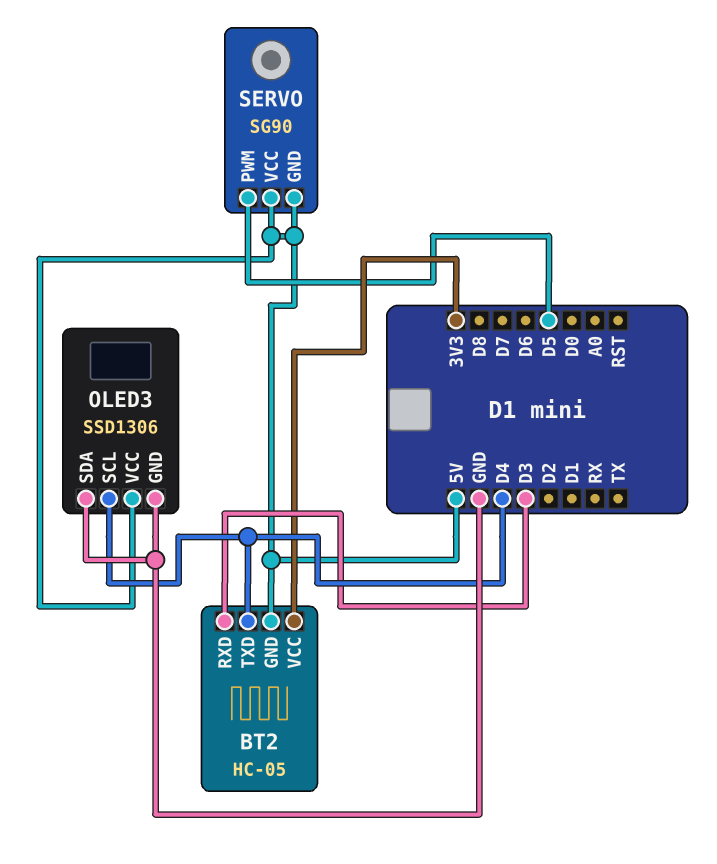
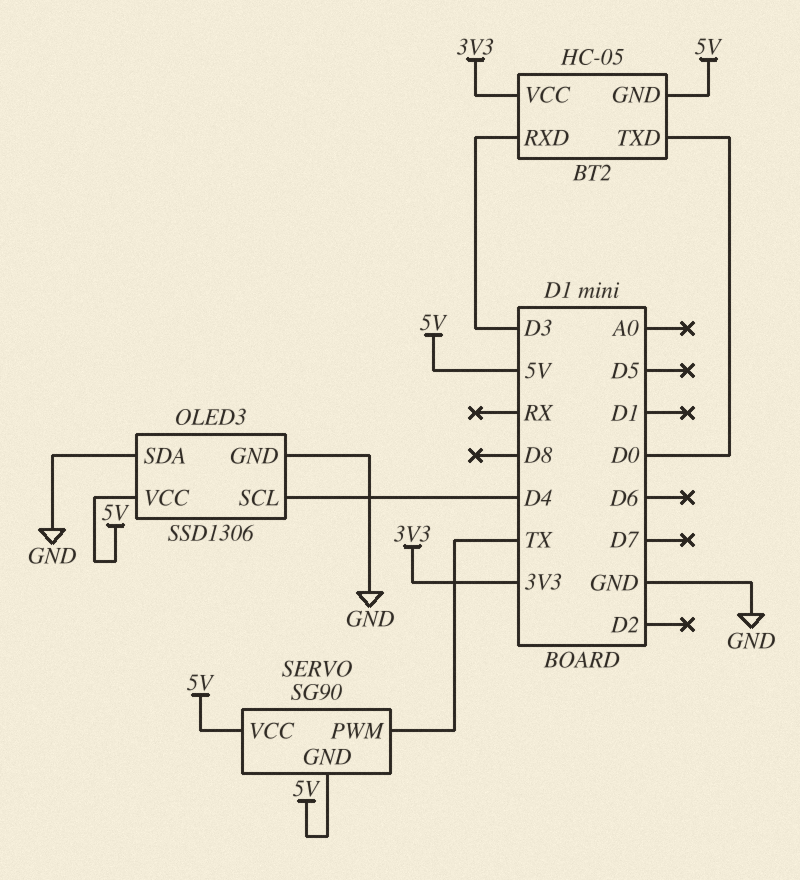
BT2 pin TXD: D4 -> D0
SERVO pin PWM: D5 -> TX

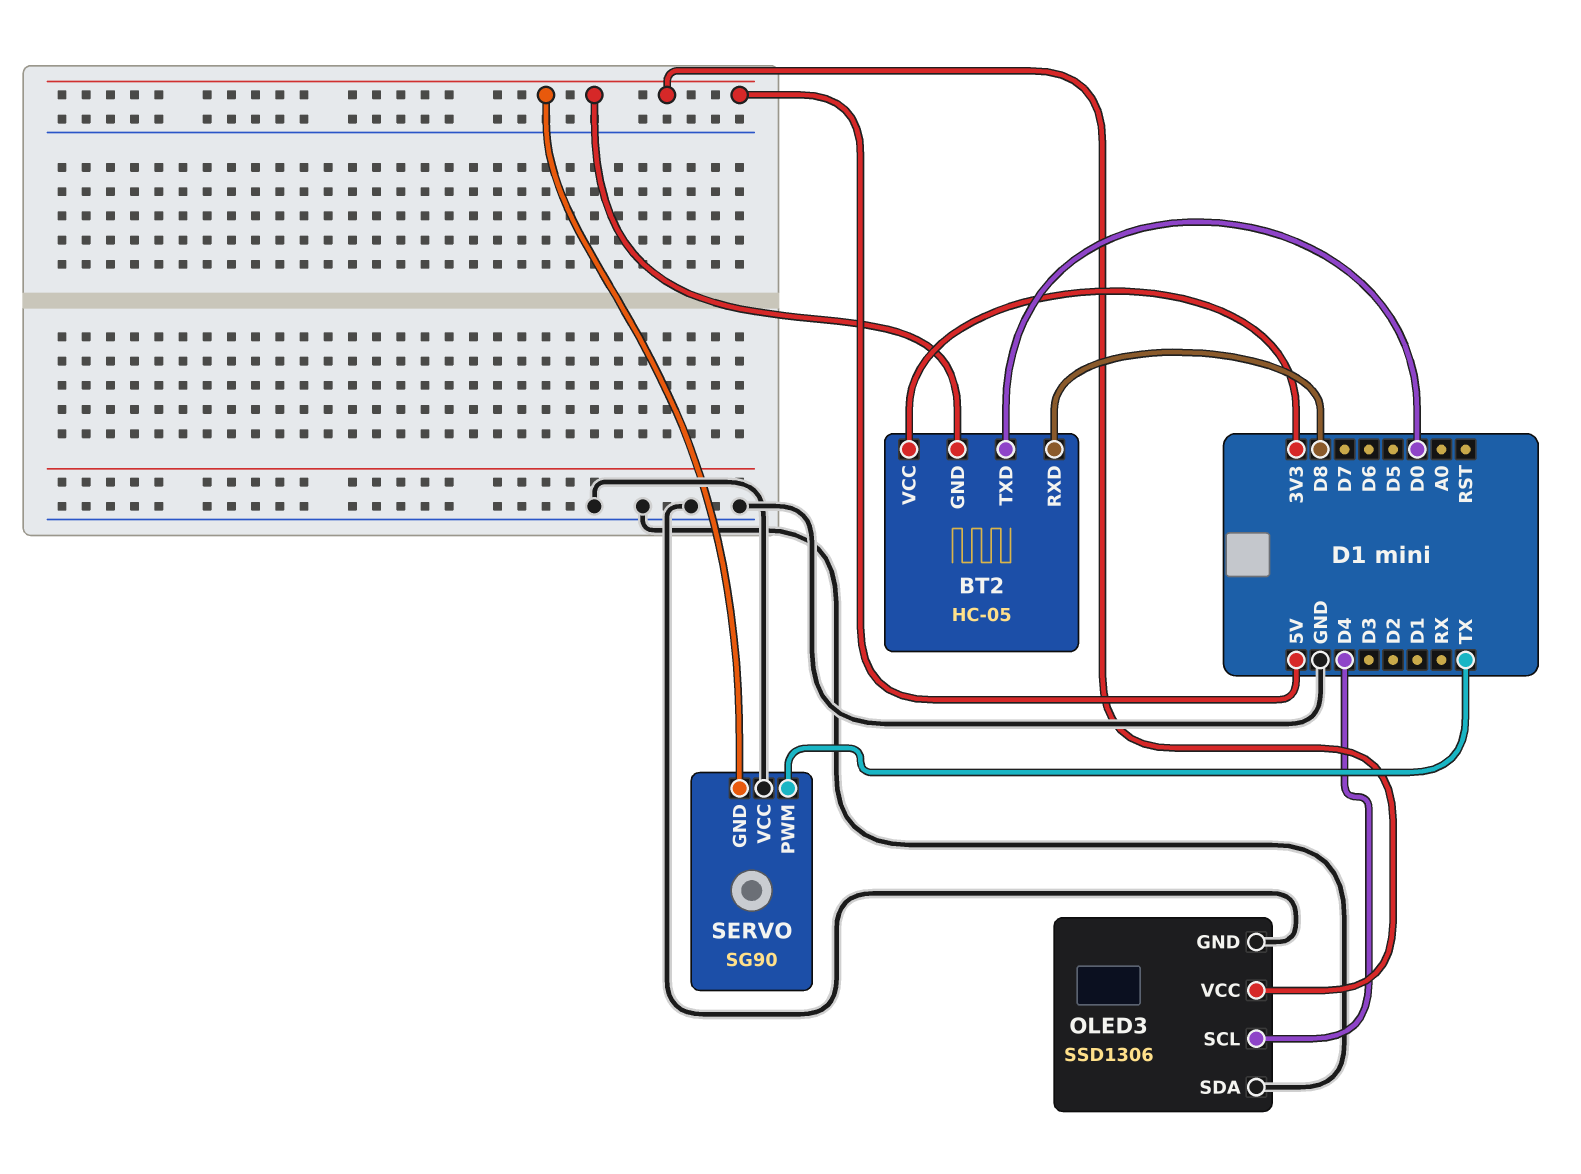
BT2 pin RXD: D3 -> D8
SERVO pin VCC: 5V -> GND

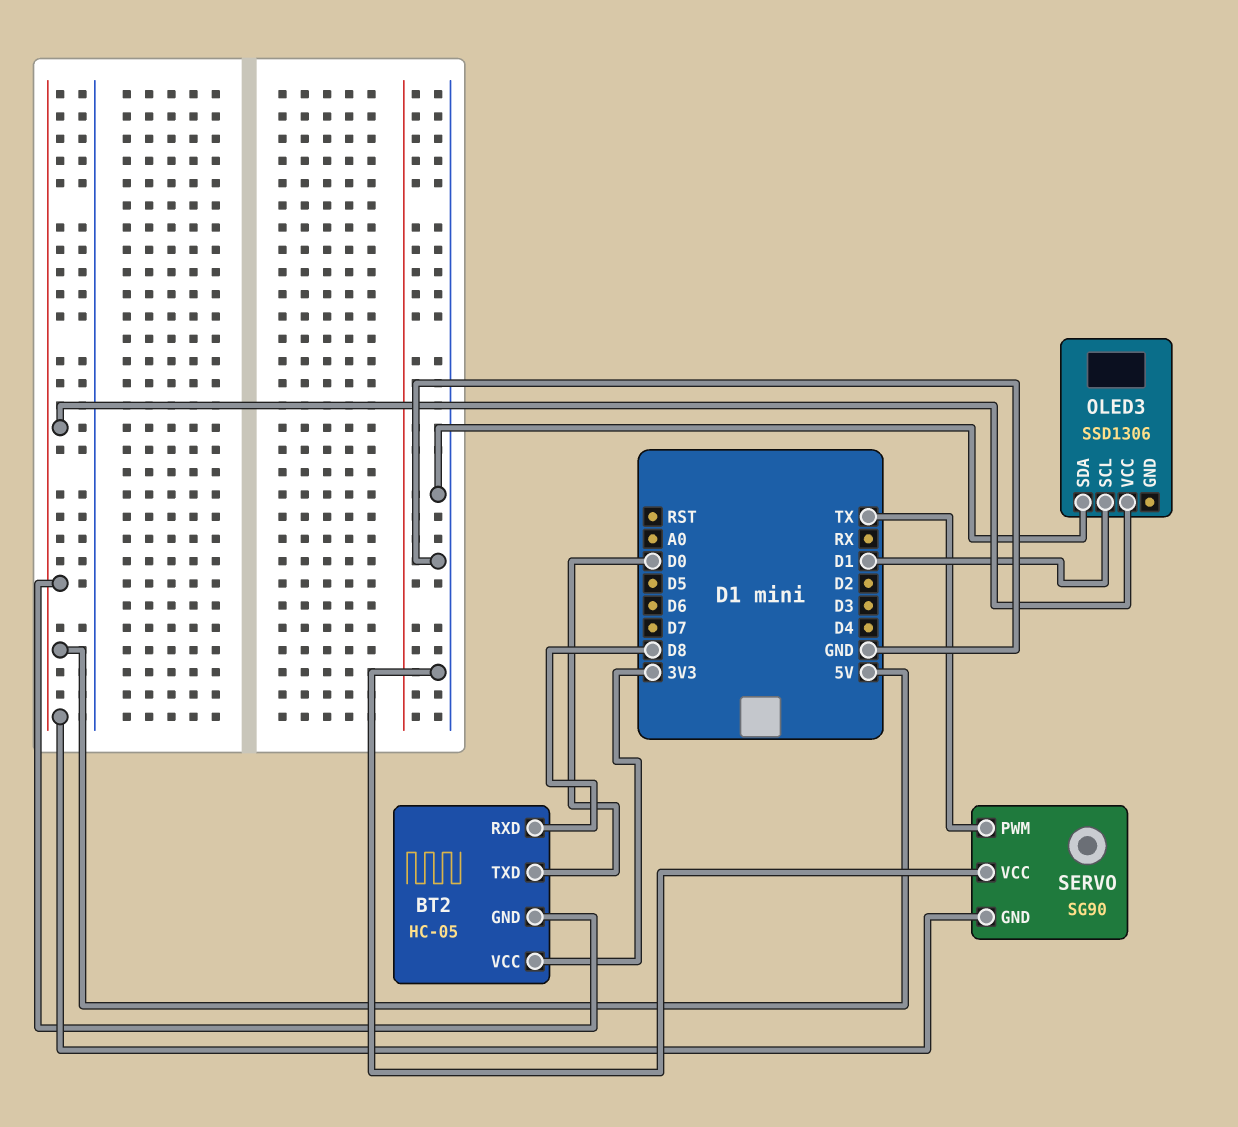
OLED3 pin GND: GND -> none
OLED3 pin SCL: D4 -> D1

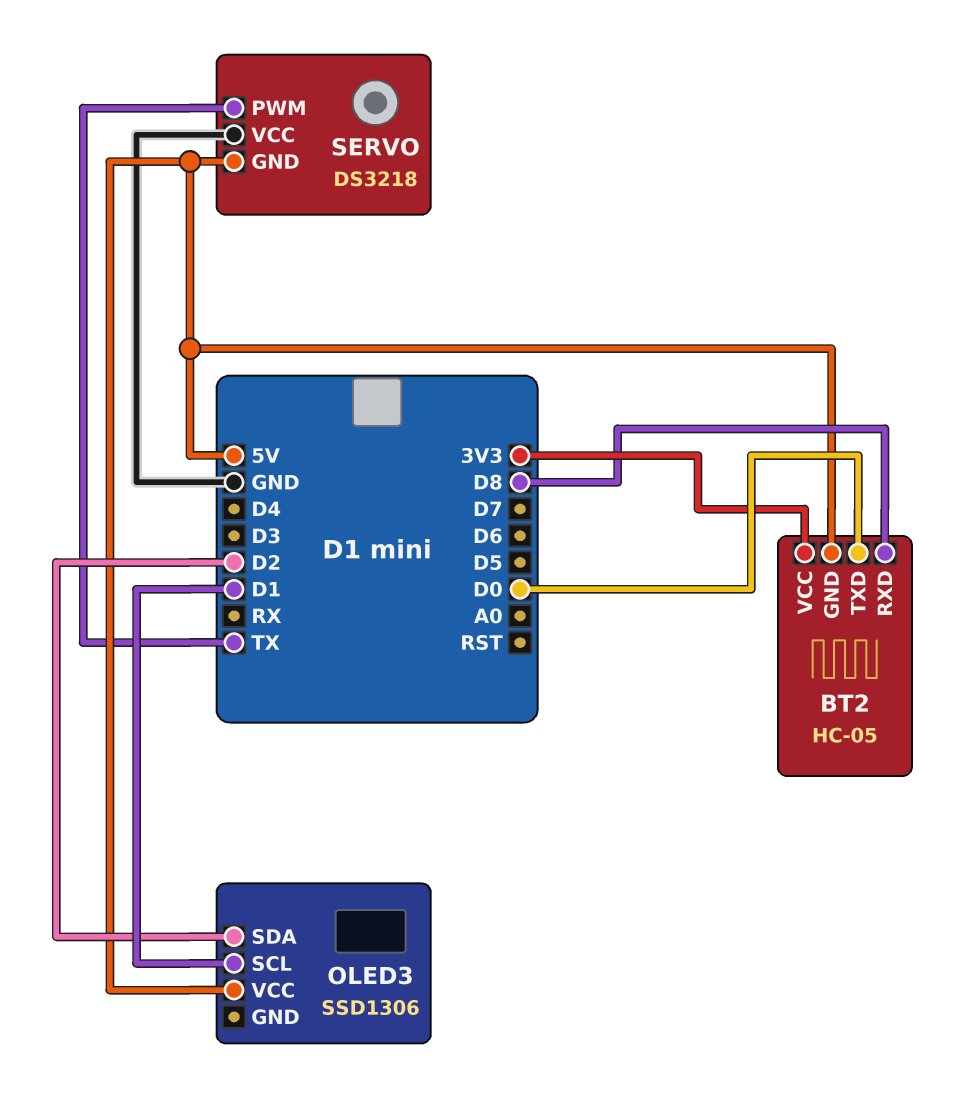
OLED3 pin SDA: GND -> D2
SERVO: SG90 -> DS3218

